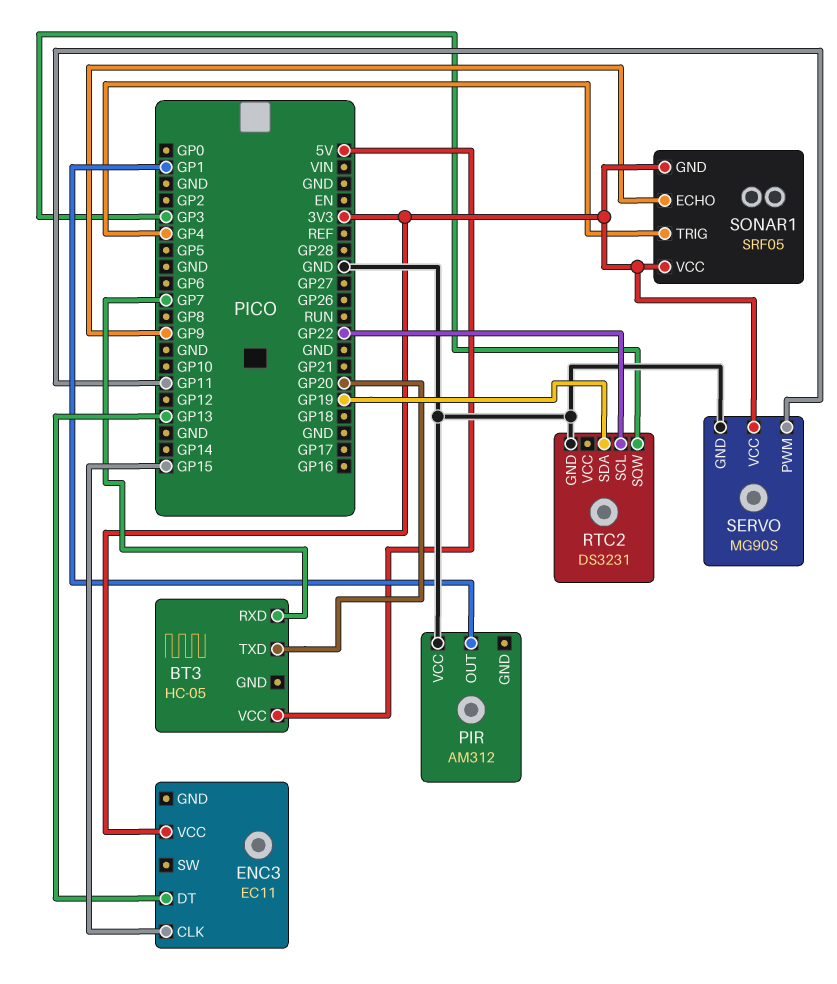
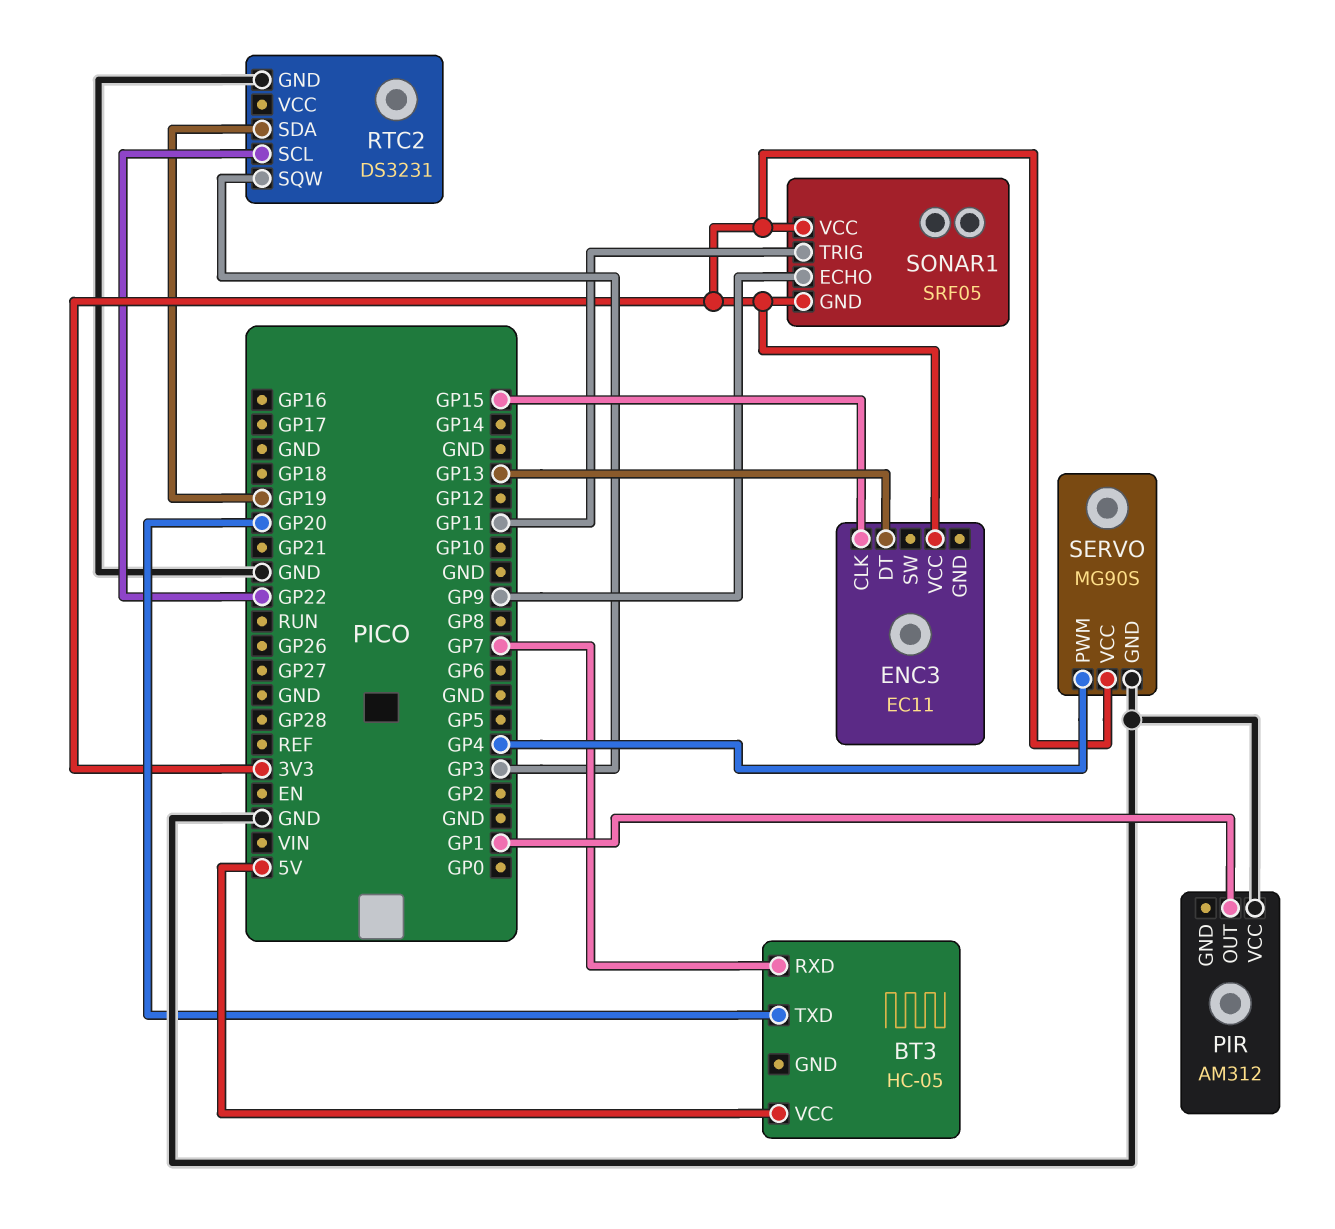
SERVO pin PWM: GP11 -> GP4
SONAR1 pin TRIG: GP4 -> GP11

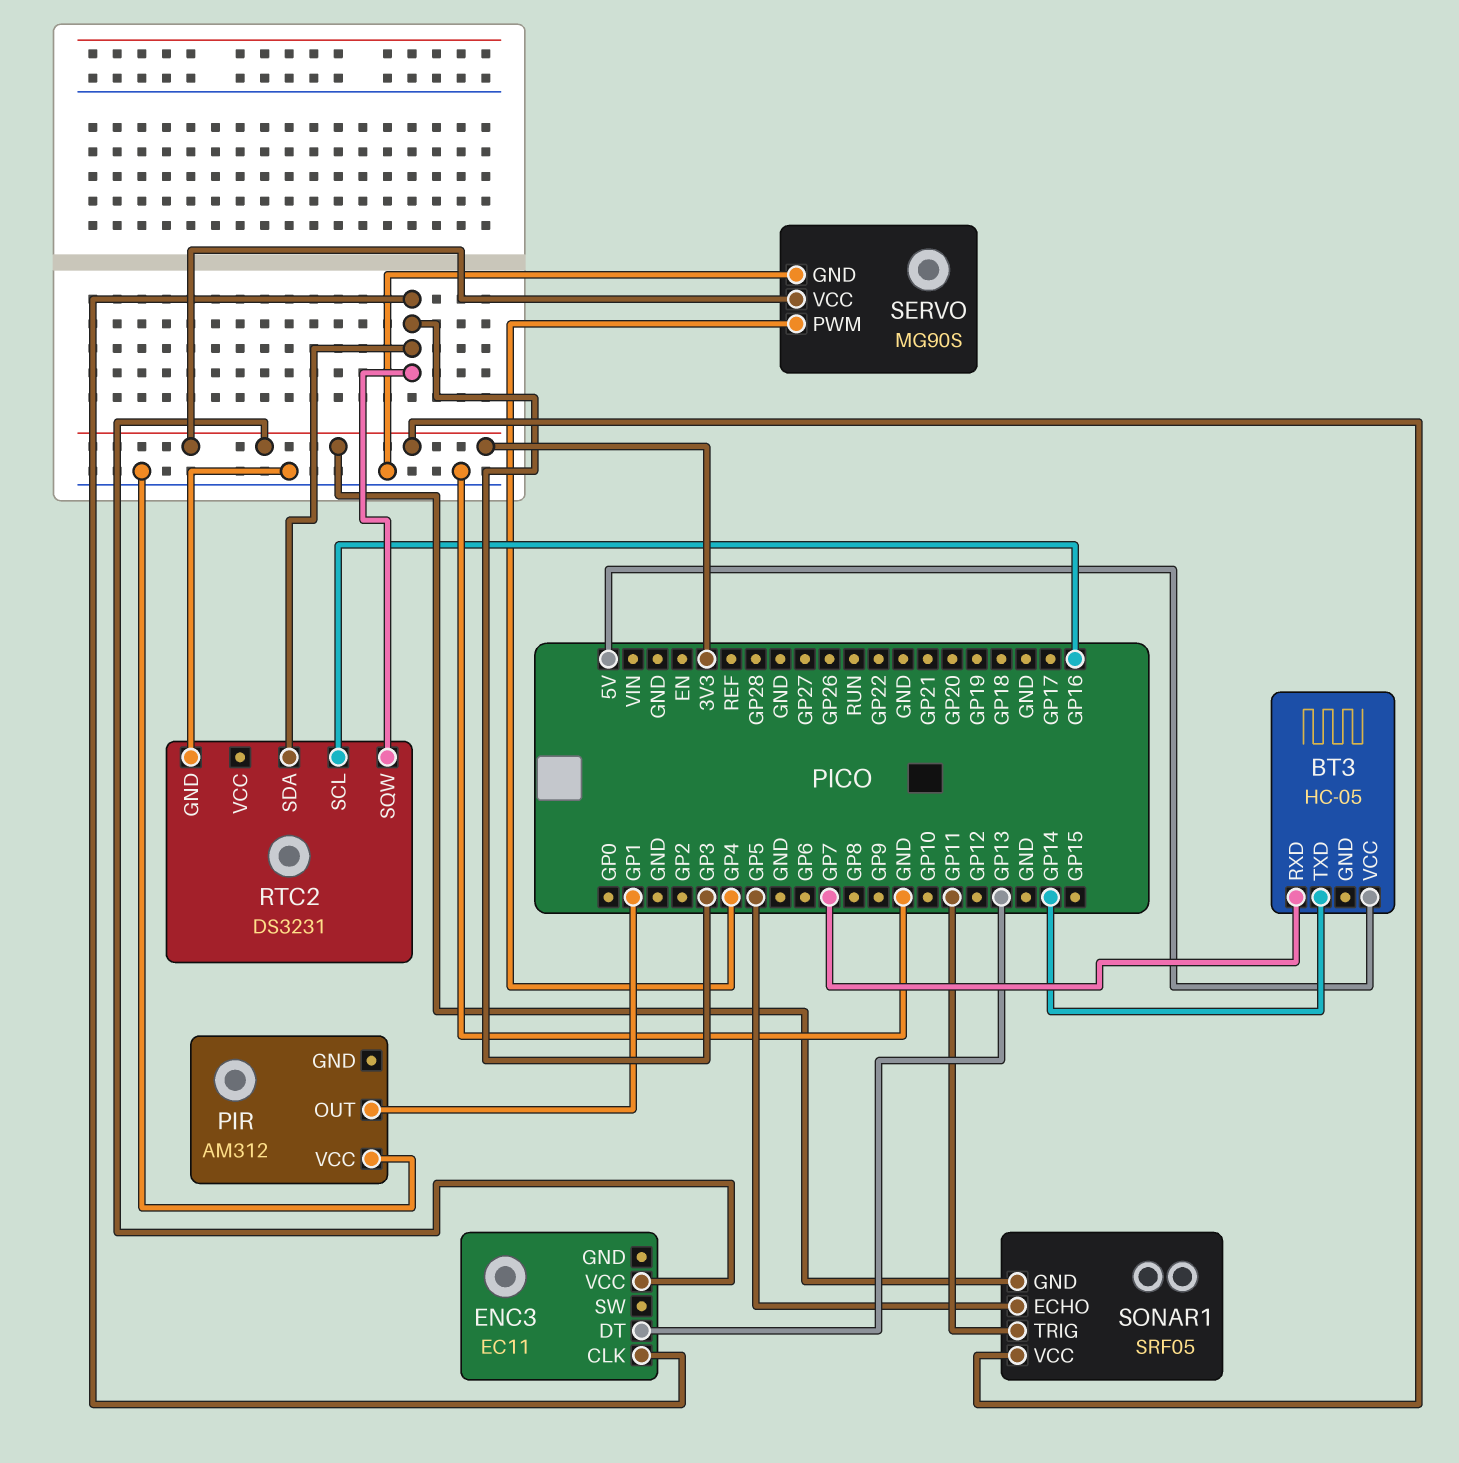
BT3 pin TXD: GP20 -> GP14
ENC3 pin CLK: GP15 -> GP3
RTC2 pin SCL: GP22 -> GP16
RTC2 pin SDA: GP19 -> GP3
SONAR1 pin ECHO: GP9 -> GP5

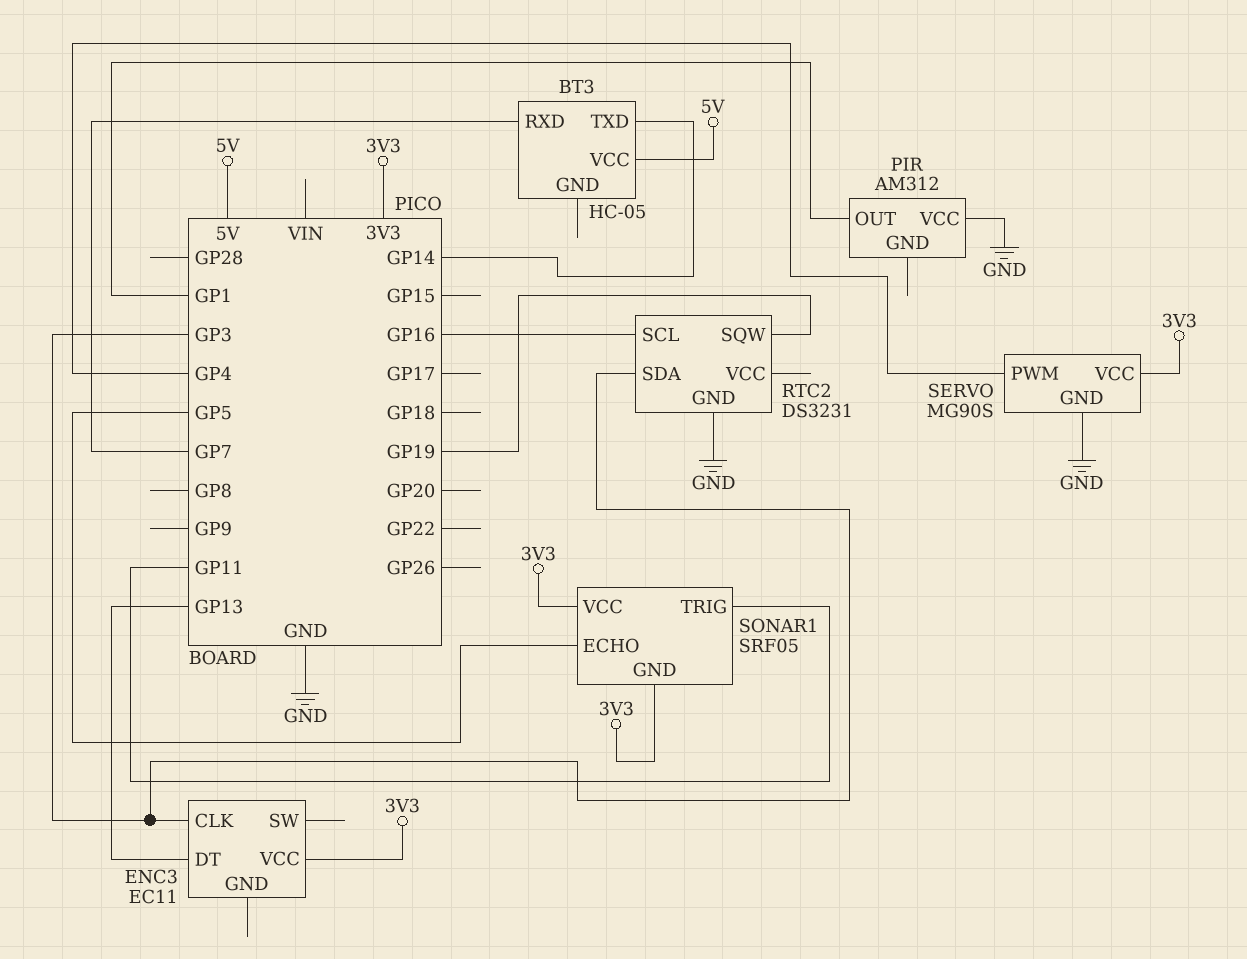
RTC2 pin SQW: GP3 -> GP19

